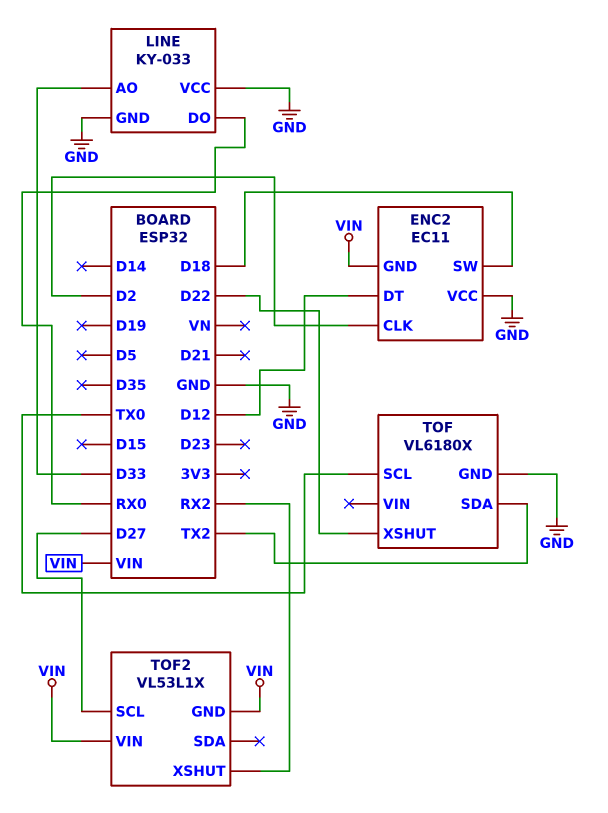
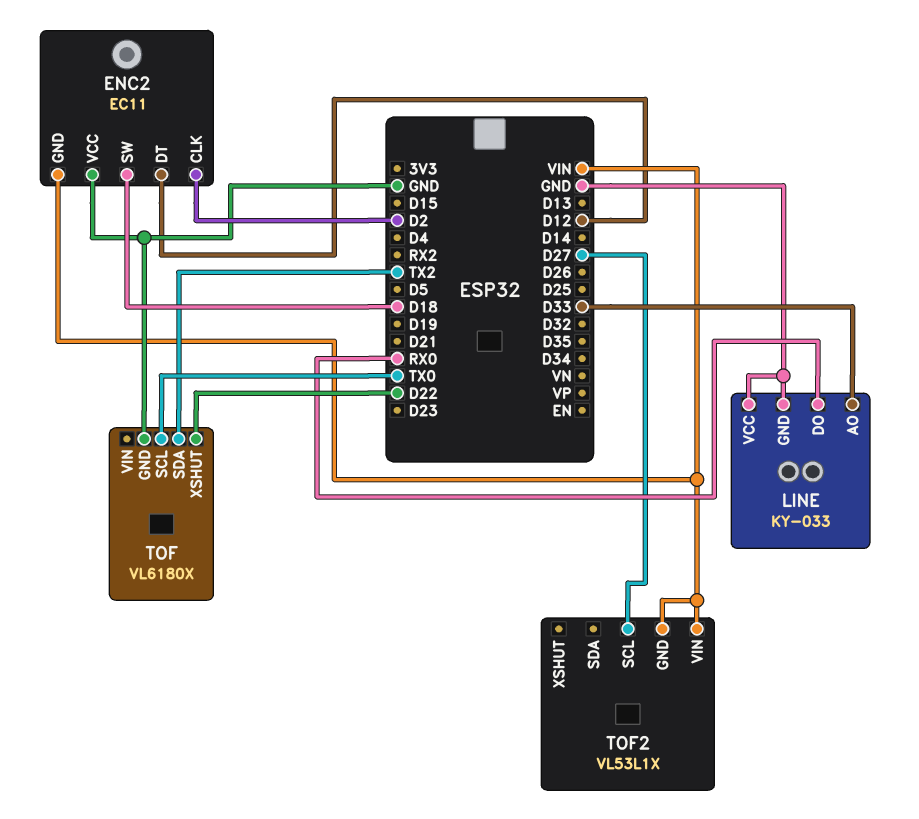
TOF2 pin XSHUT: RX2 -> none

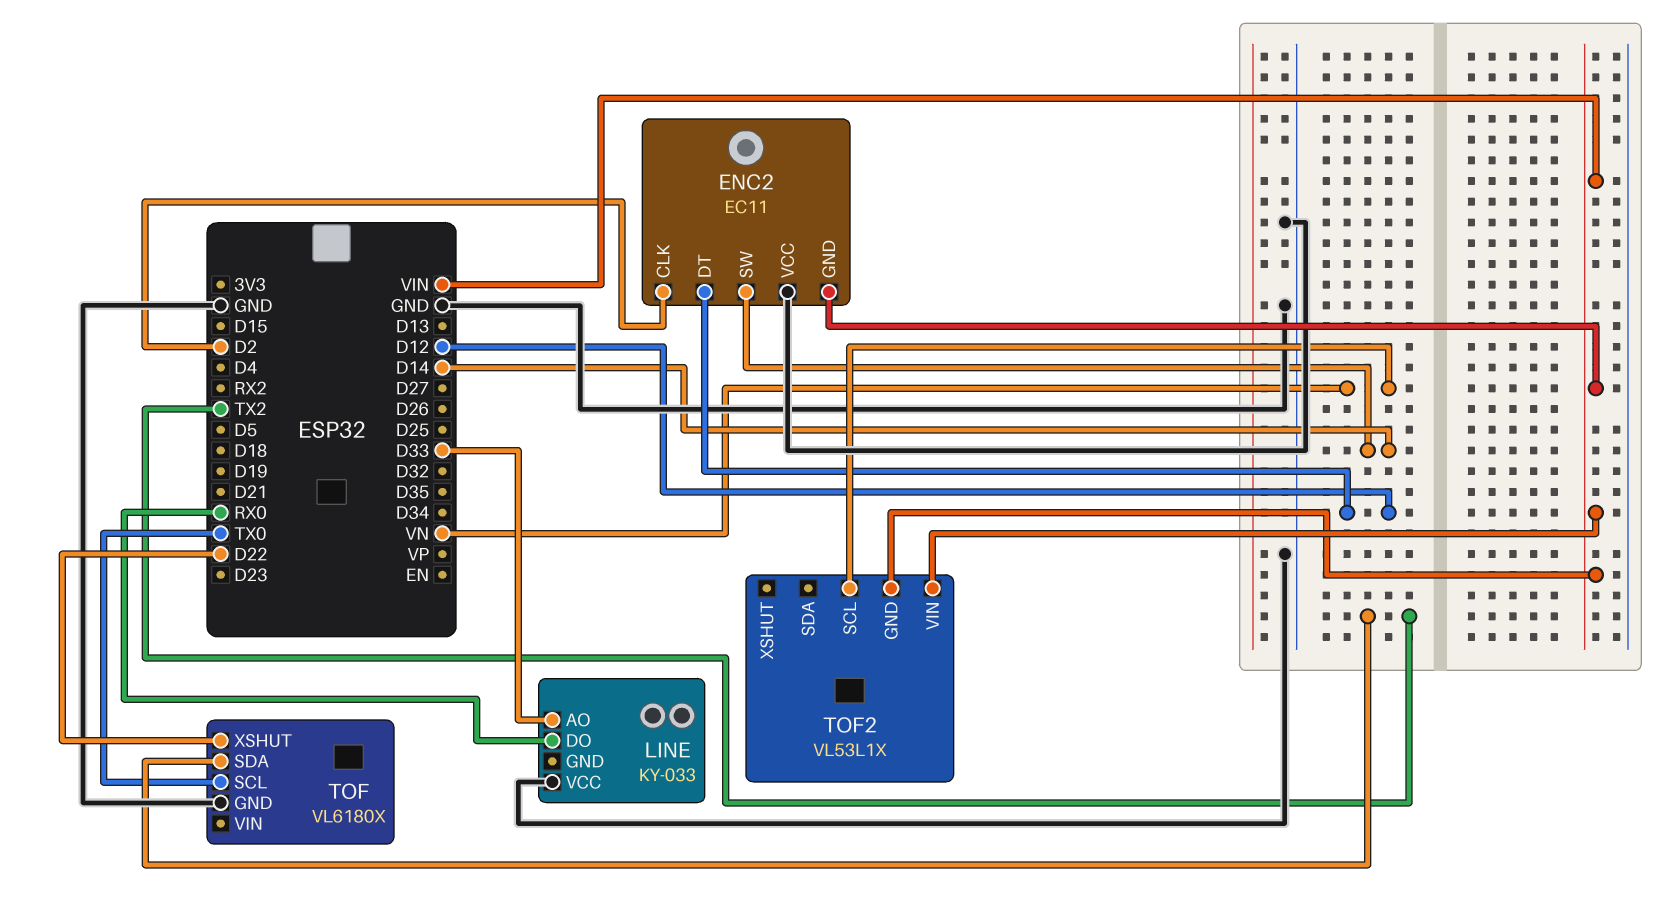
ENC2 pin SW: D18 -> D14
LINE pin GND: GND -> none
TOF2 pin SCL: D27 -> VN

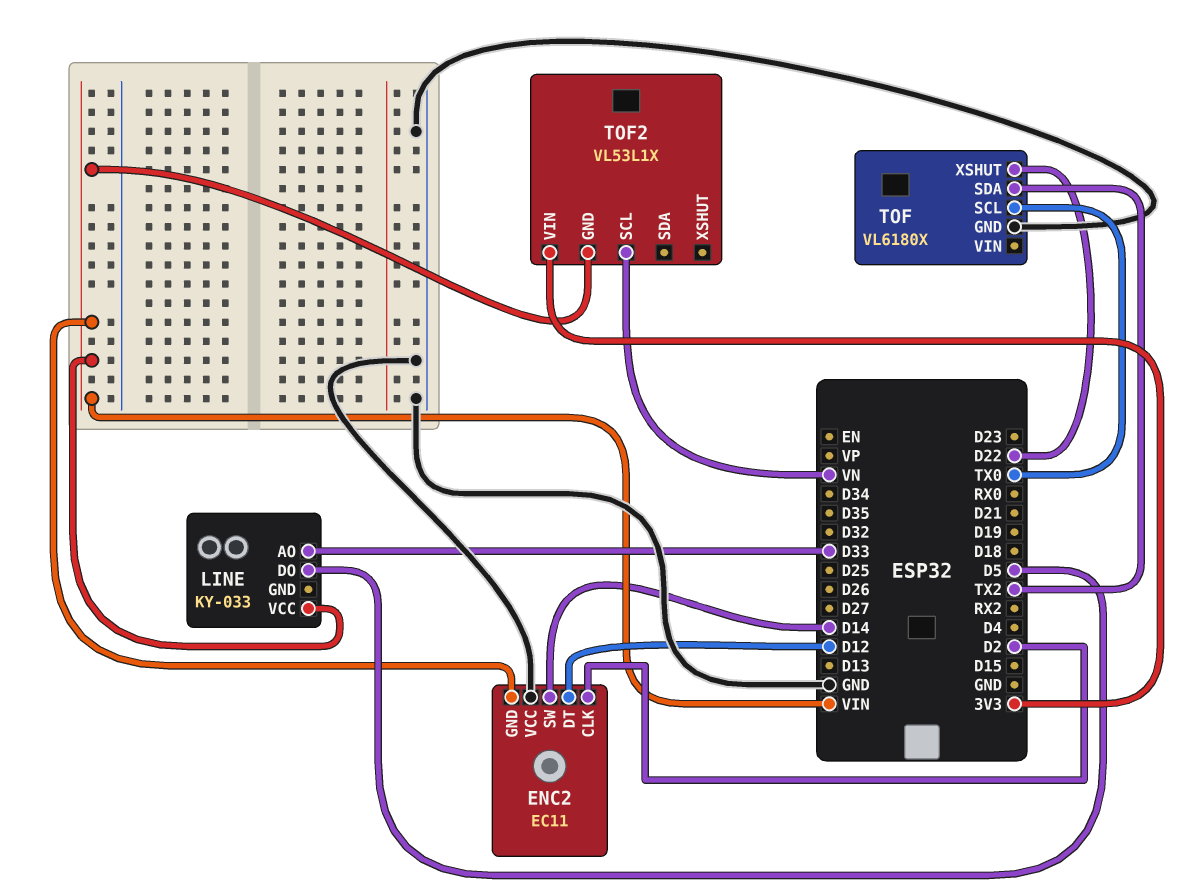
LINE pin DO: RX0 -> D5
LINE pin VCC: GND -> VIN
TOF2 pin VIN: VIN -> 3V3

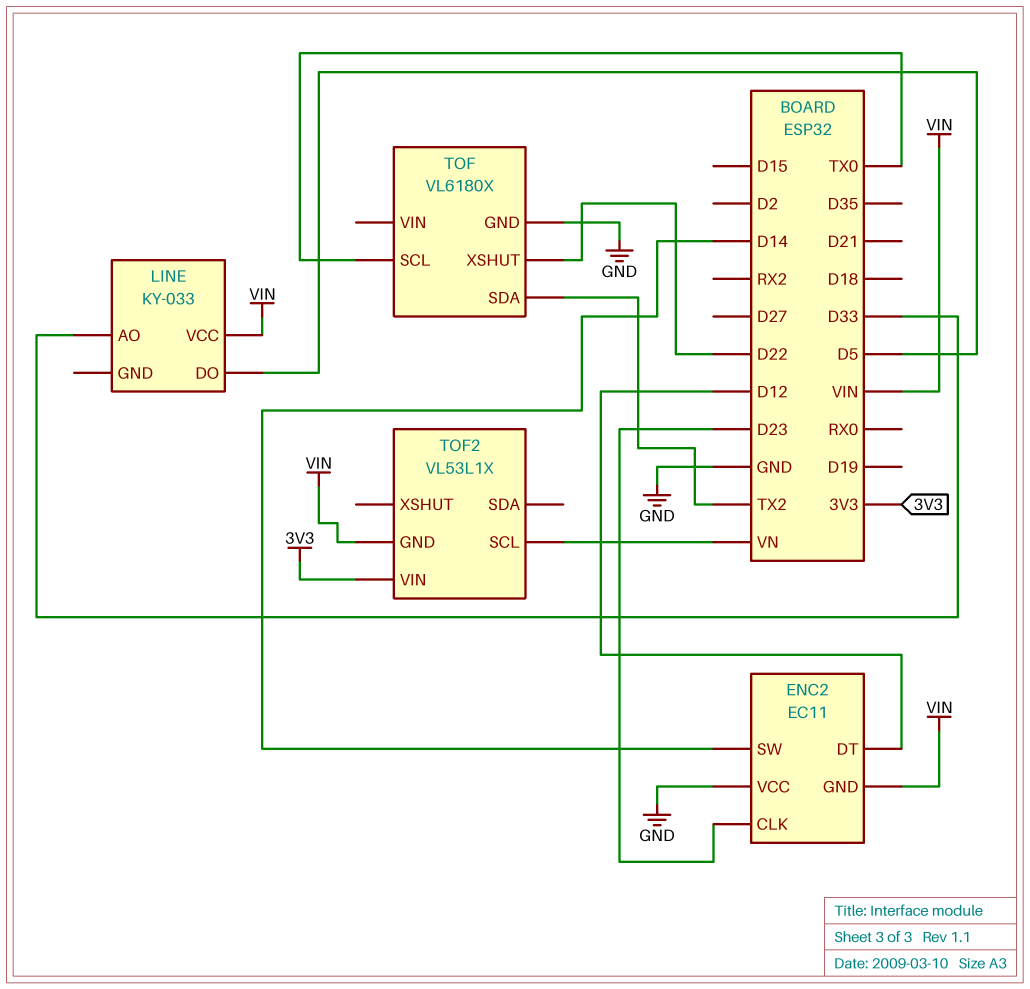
ENC2 pin CLK: D2 -> D23

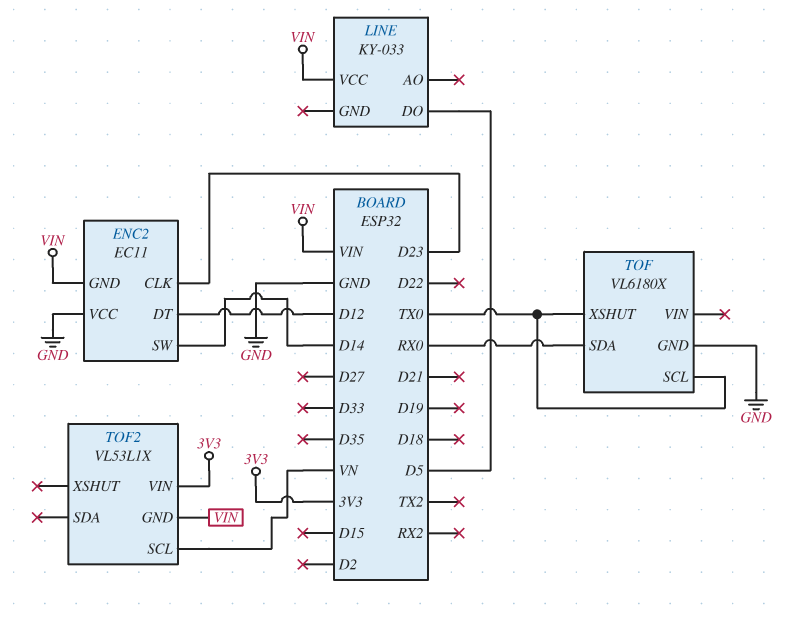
LINE pin AO: D33 -> none
TOF pin SDA: TX2 -> RX0
TOF pin XSHUT: D22 -> TX0

